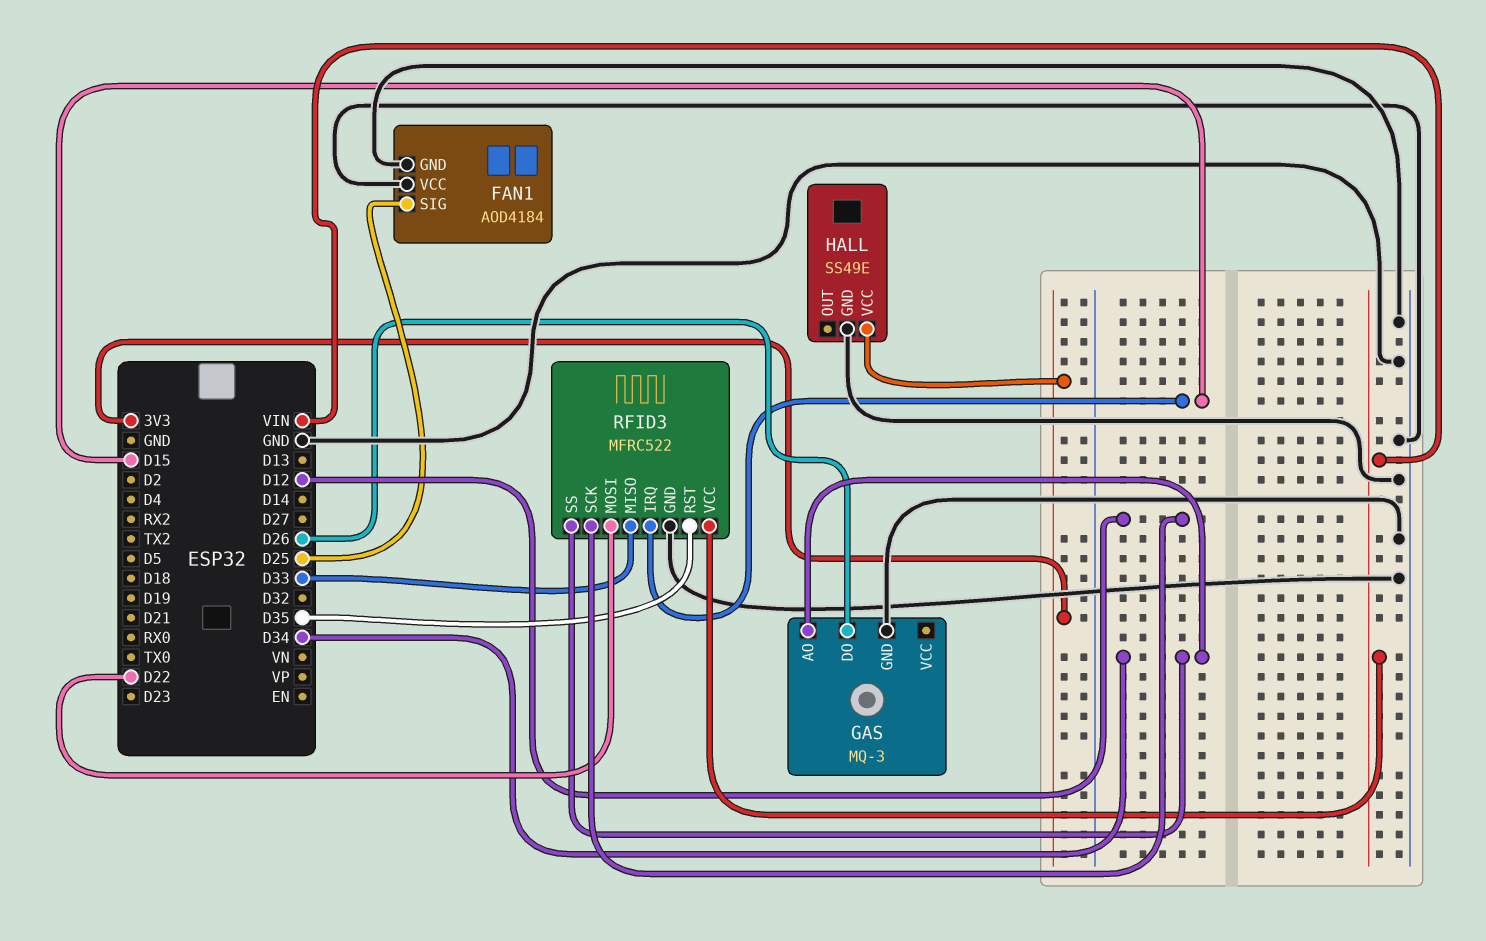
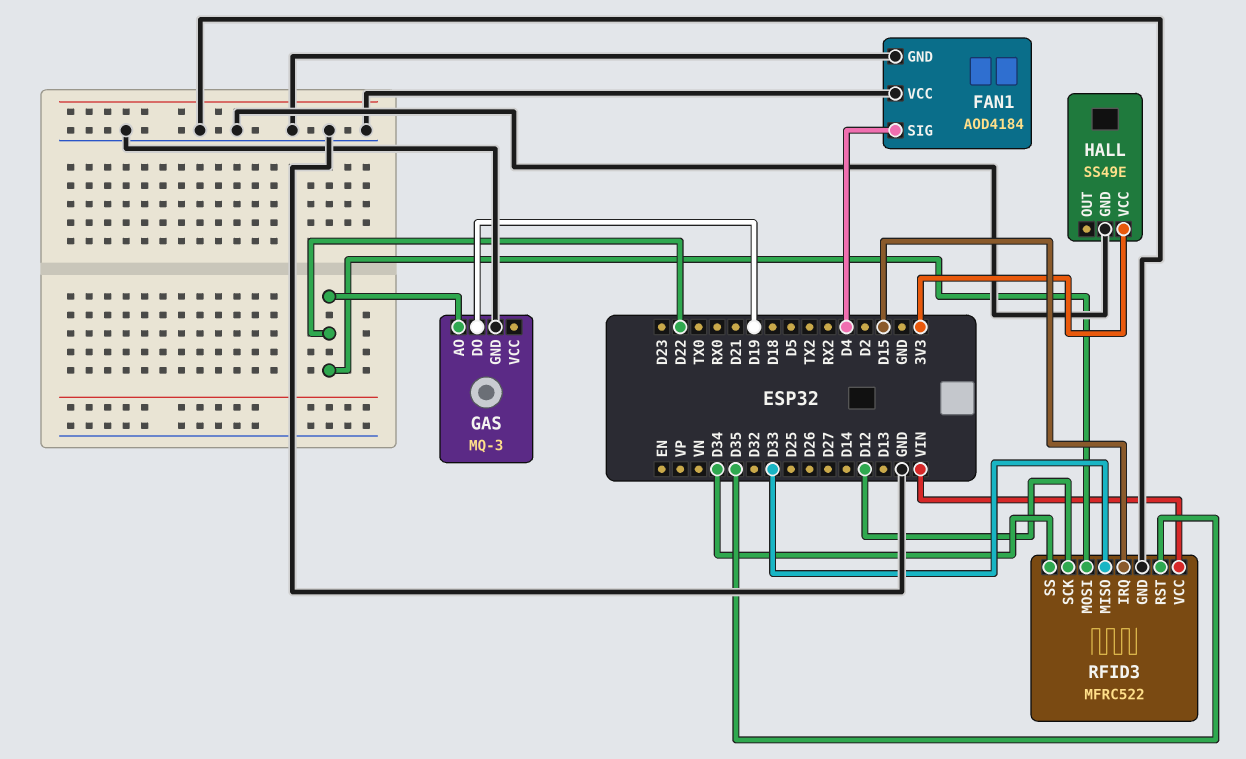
FAN1 pin SIG: D25 -> D4
GAS pin AO: D34 -> D22
GAS pin DO: D26 -> D19

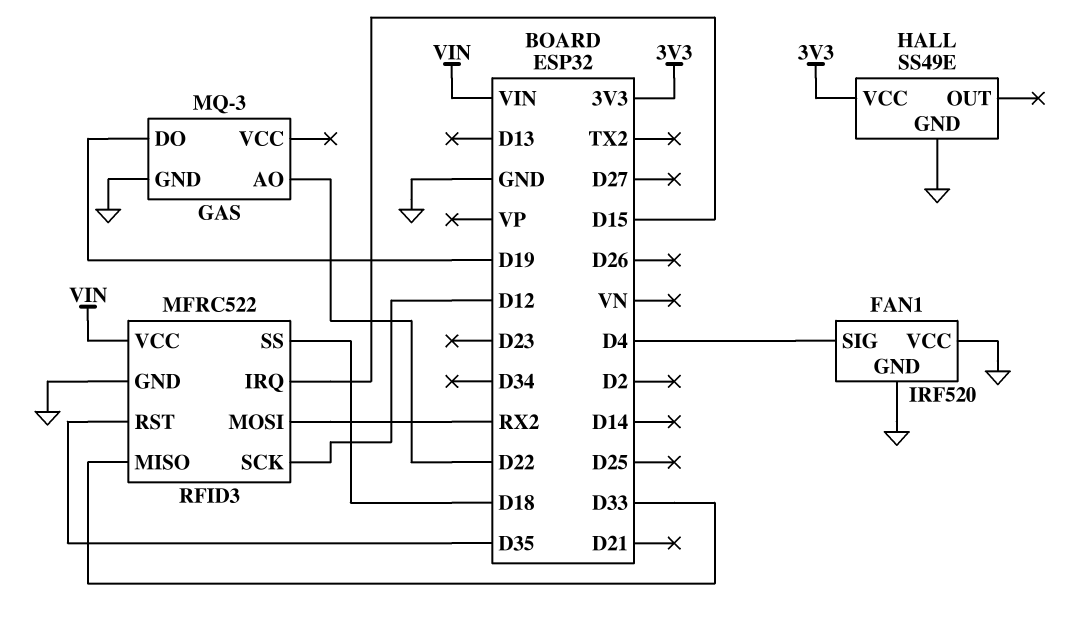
FAN1: AOD4184 -> IRF520
RFID3 pin MOSI: D22 -> RX2
RFID3 pin SS: D34 -> D18

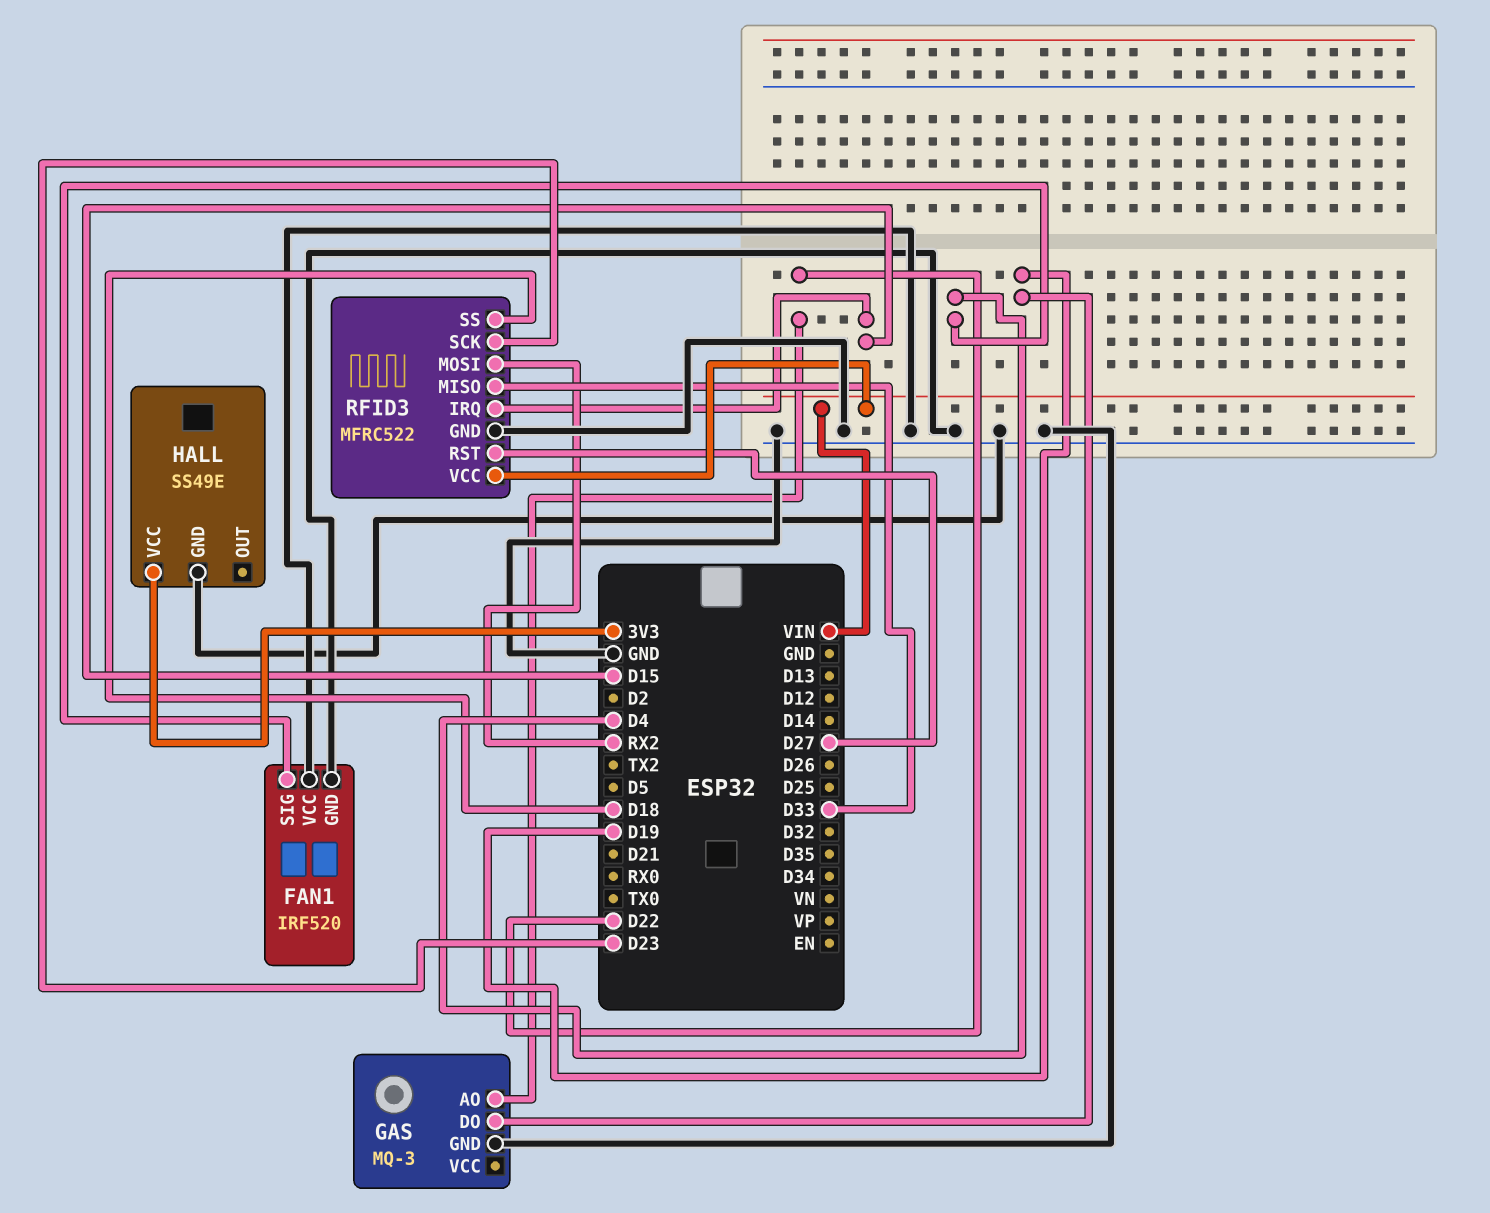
RFID3 pin RST: D35 -> D27
RFID3 pin SCK: D12 -> D23

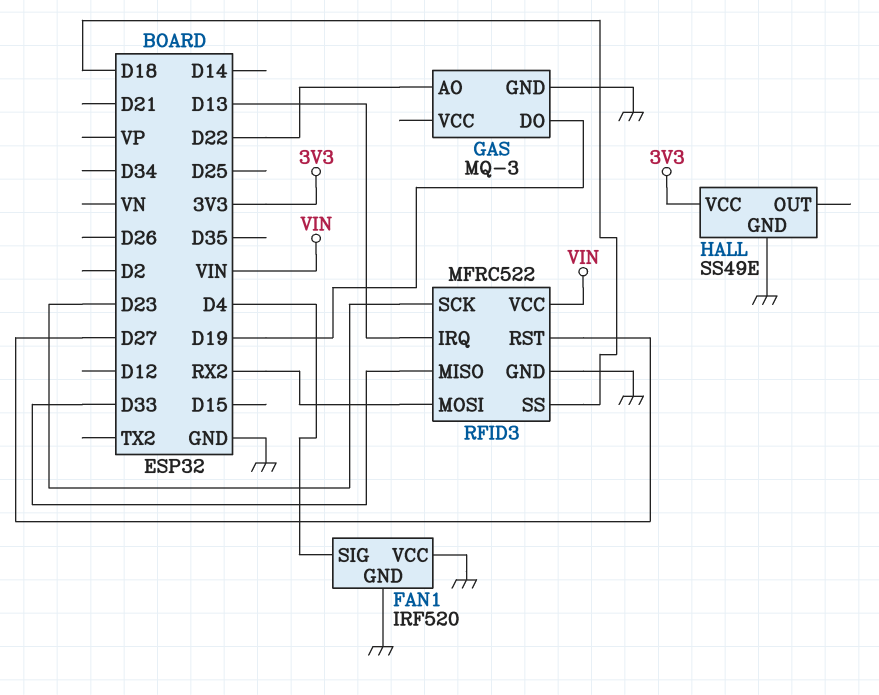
RFID3 pin IRQ: D15 -> D13

